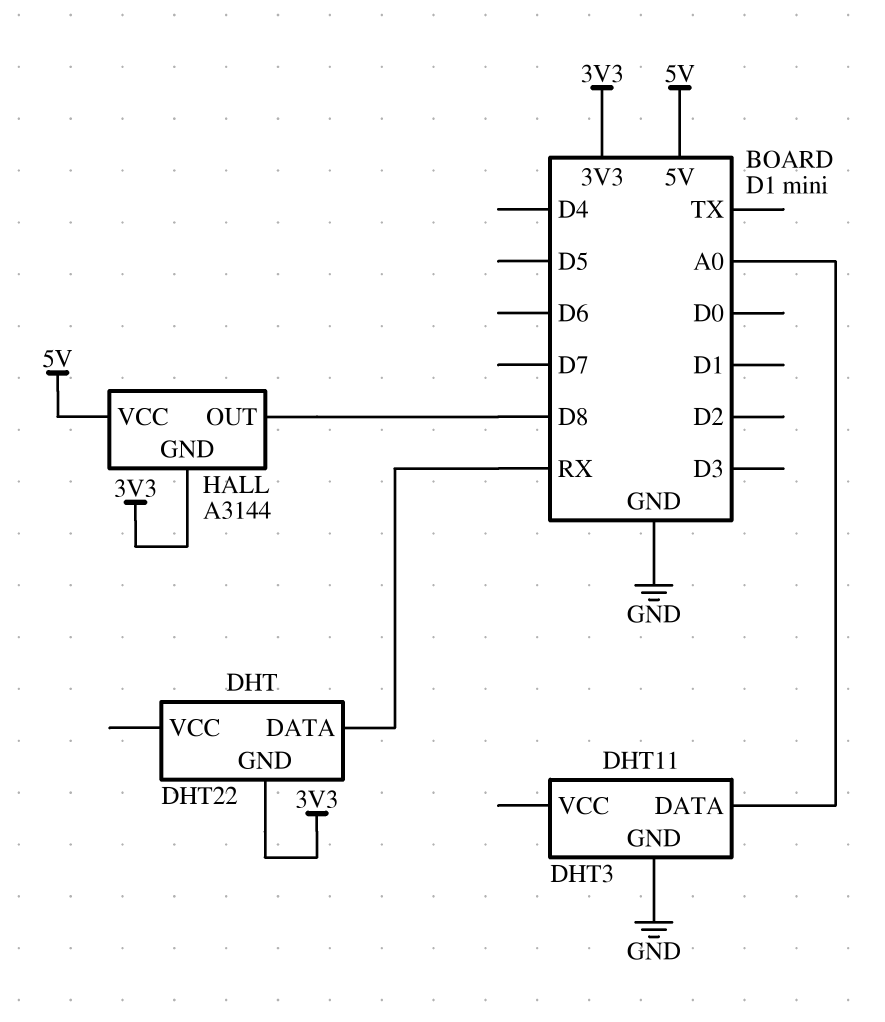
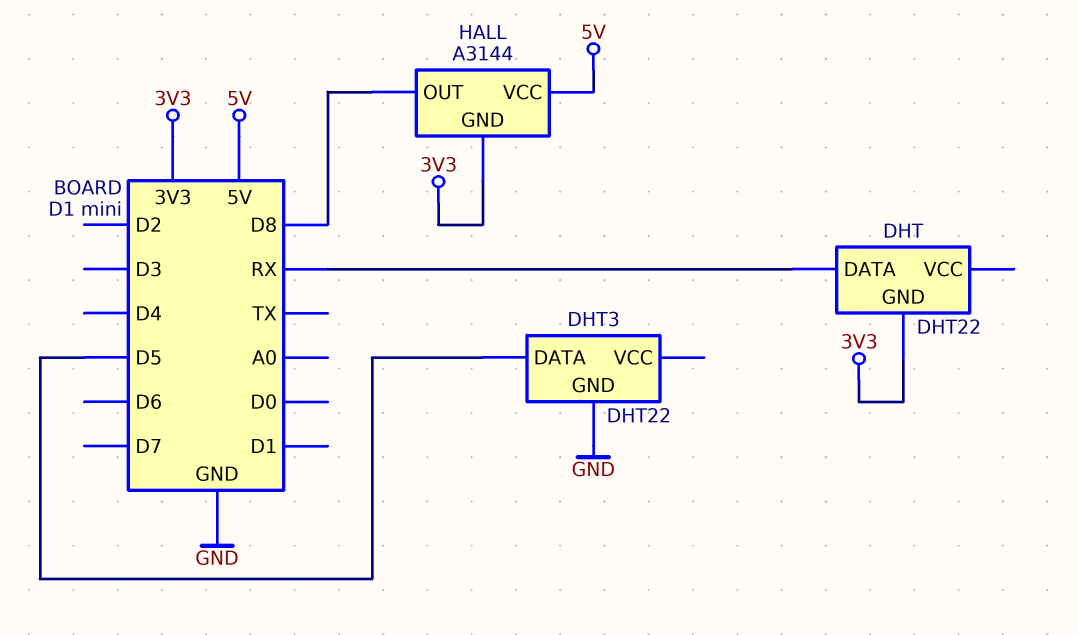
DHT3: DHT11 -> DHT22
DHT3 pin DATA: A0 -> D5

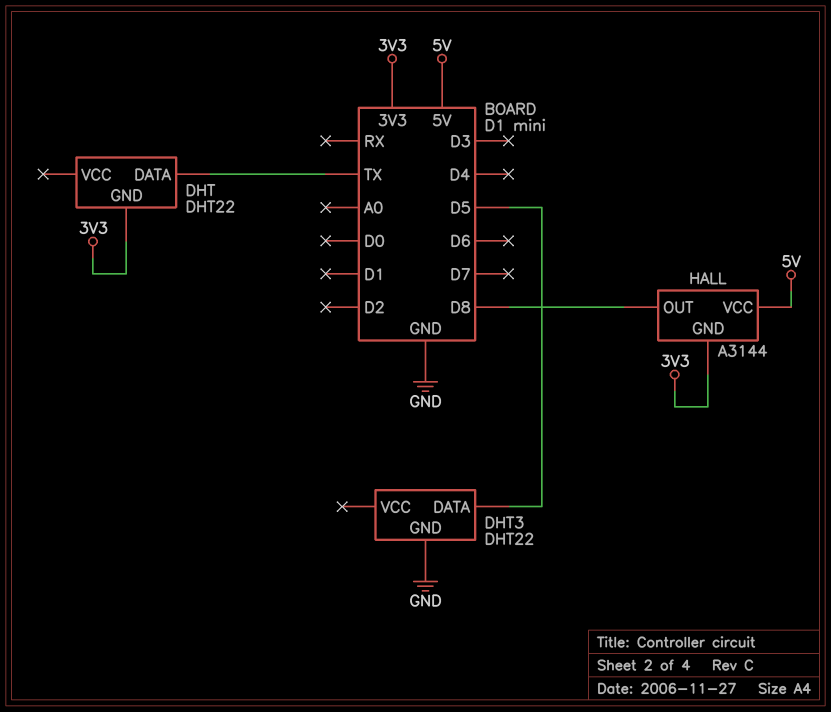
DHT pin DATA: RX -> TX

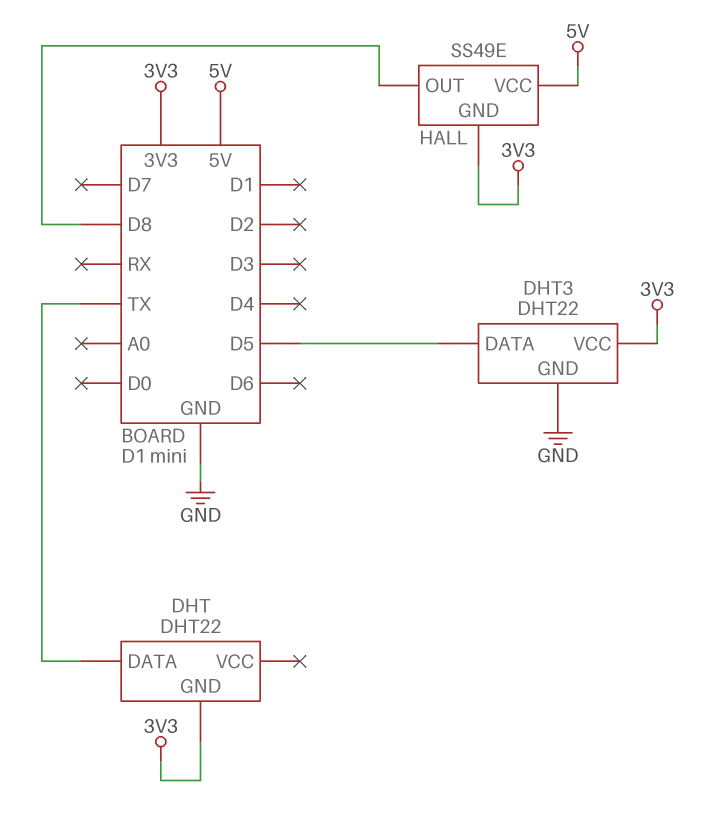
DHT3 pin VCC: none -> 3V3
HALL: A3144 -> SS49E

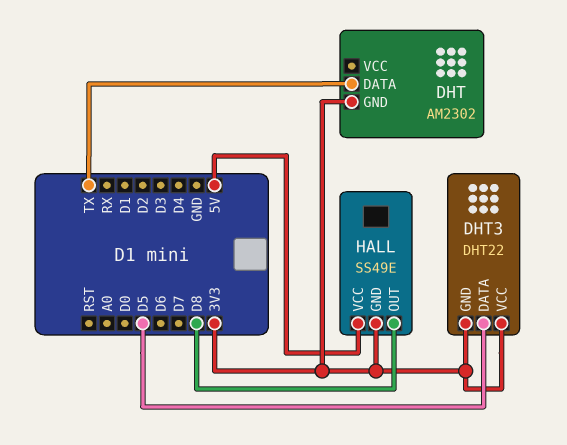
DHT: DHT22 -> AM2302
DHT3 pin GND: GND -> 3V3

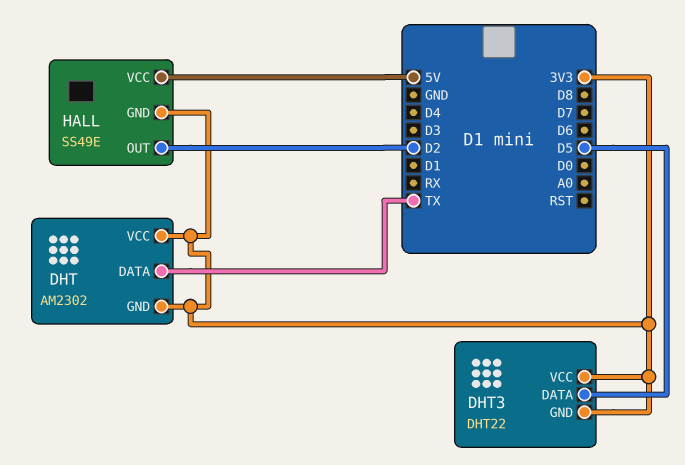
DHT pin VCC: none -> 3V3
HALL pin OUT: D8 -> D2

